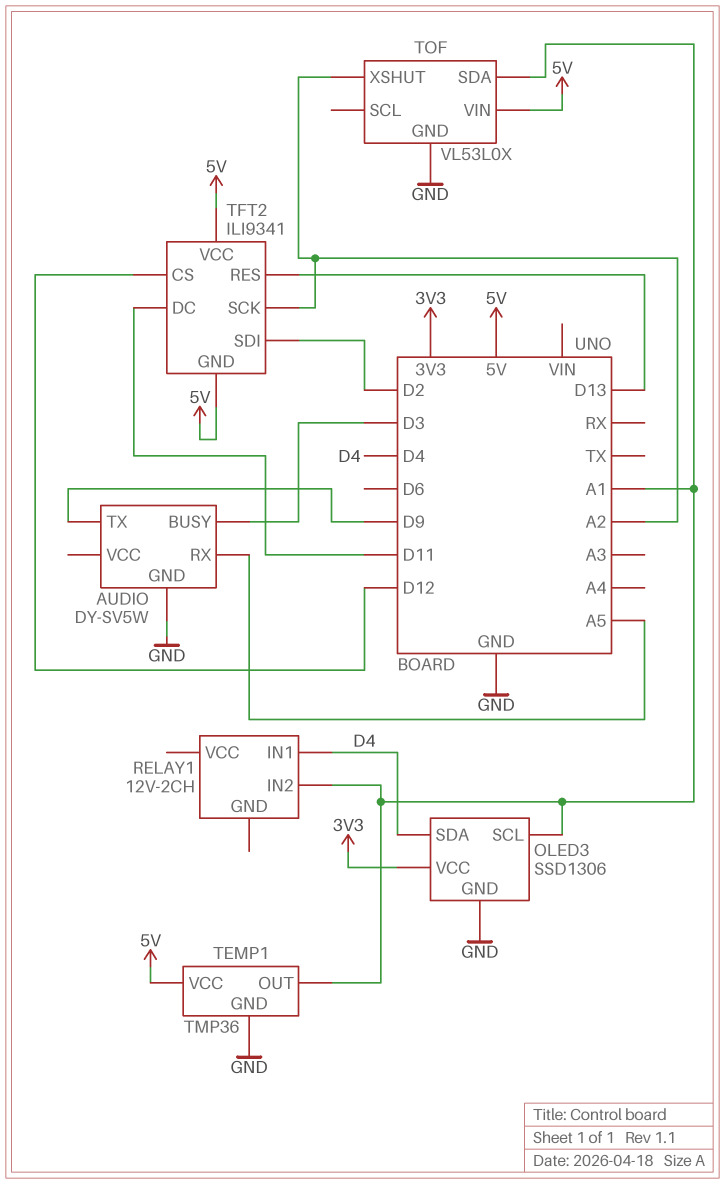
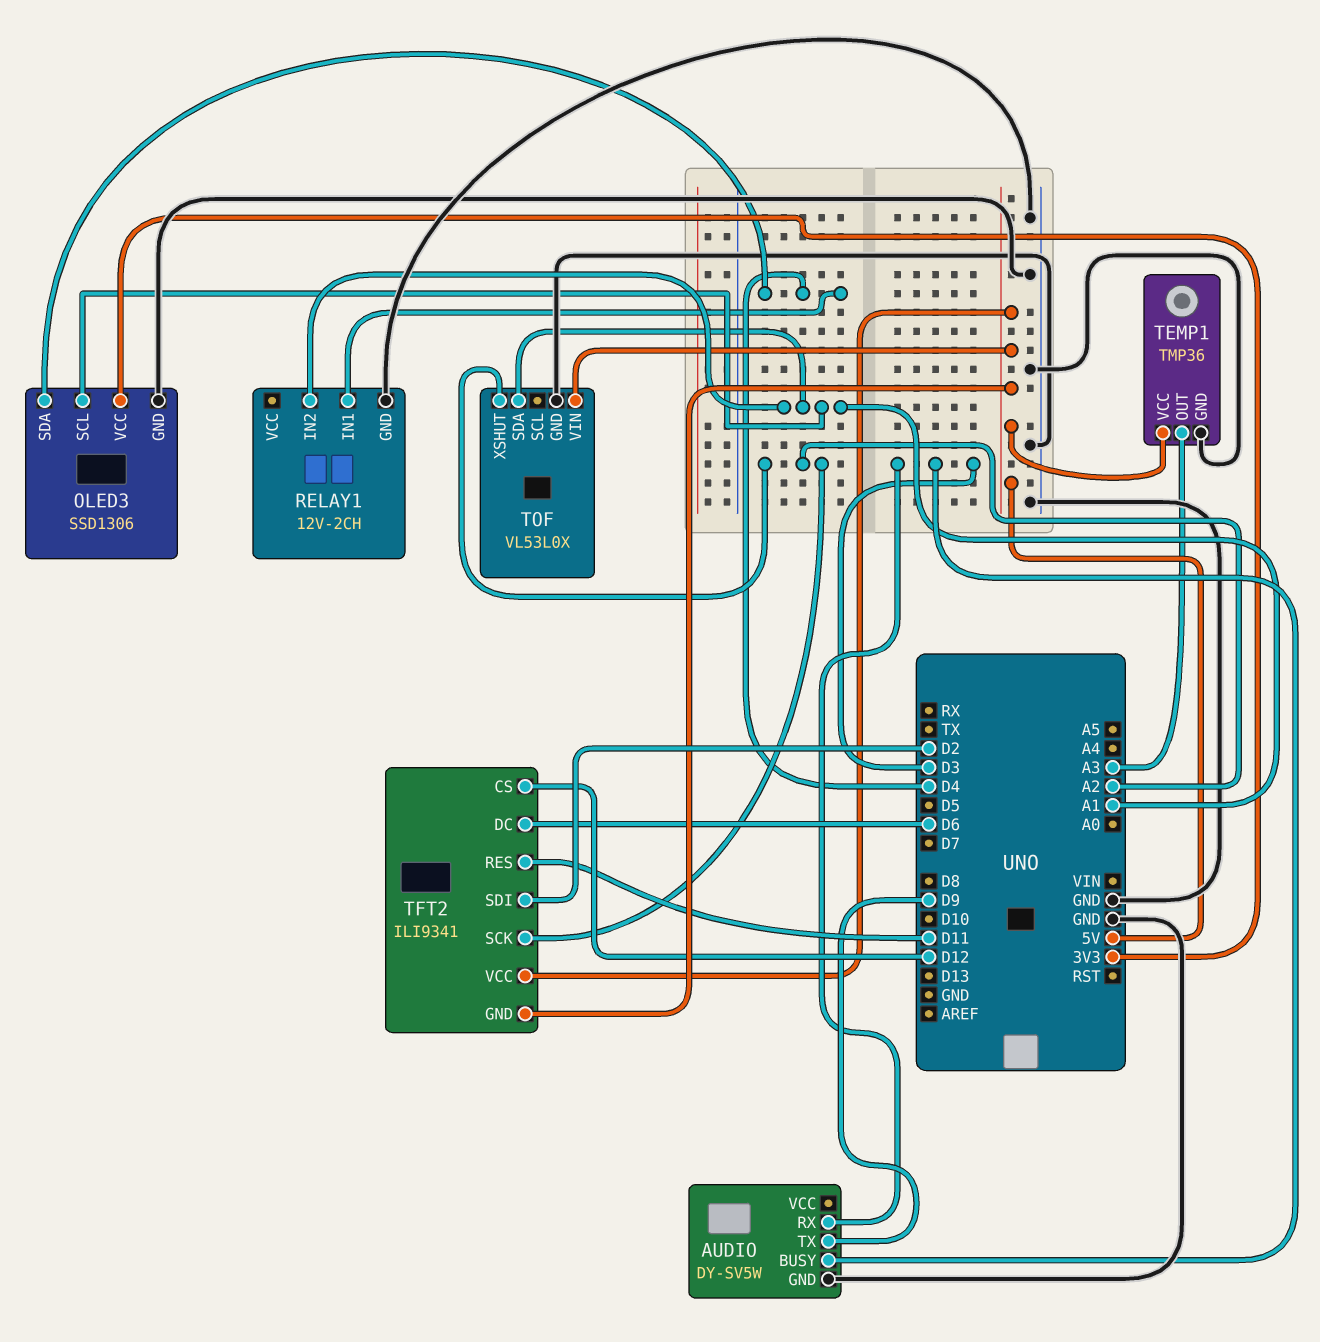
AUDIO pin RX: A5 -> D3
RELAY1 pin GND: none -> GND
TEMP1 pin OUT: A1 -> A3
TFT2 pin DC: D11 -> D6
TFT2 pin RES: D13 -> D11

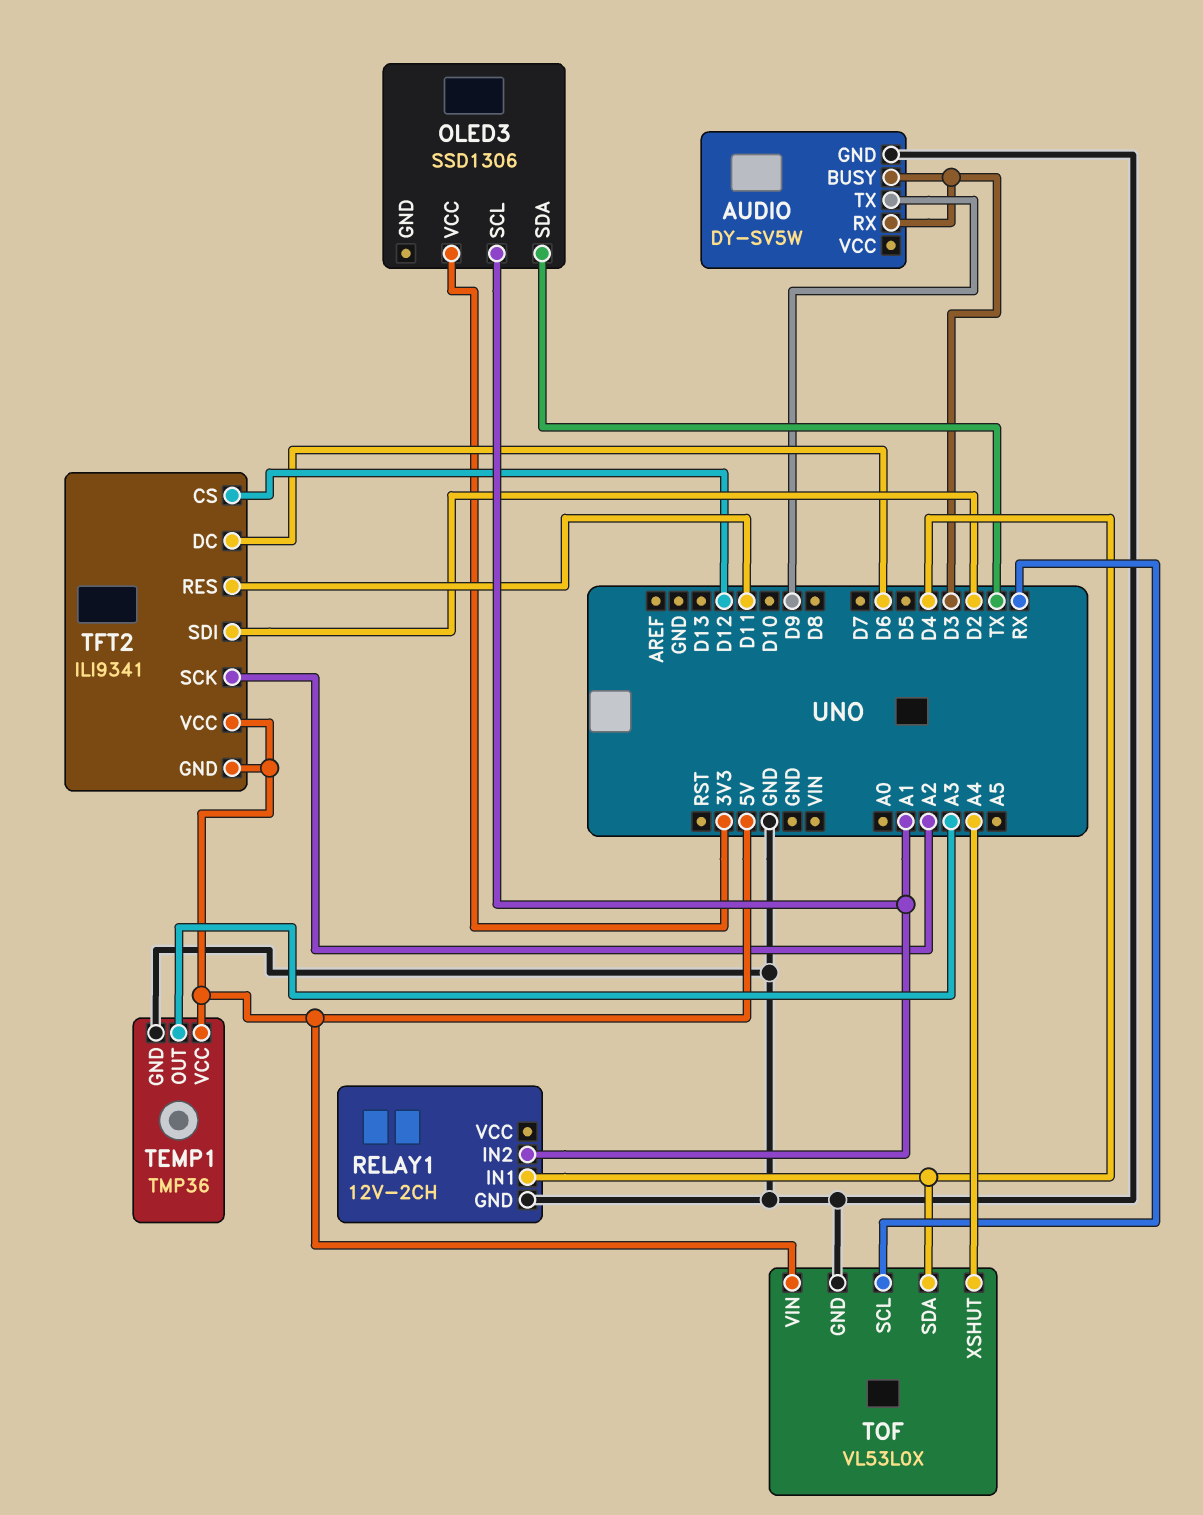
OLED3 pin GND: GND -> none
OLED3 pin SDA: D4 -> TX
TOF pin SCL: none -> RX
TOF pin SDA: A1 -> D4
TOF pin XSHUT: A2 -> A4

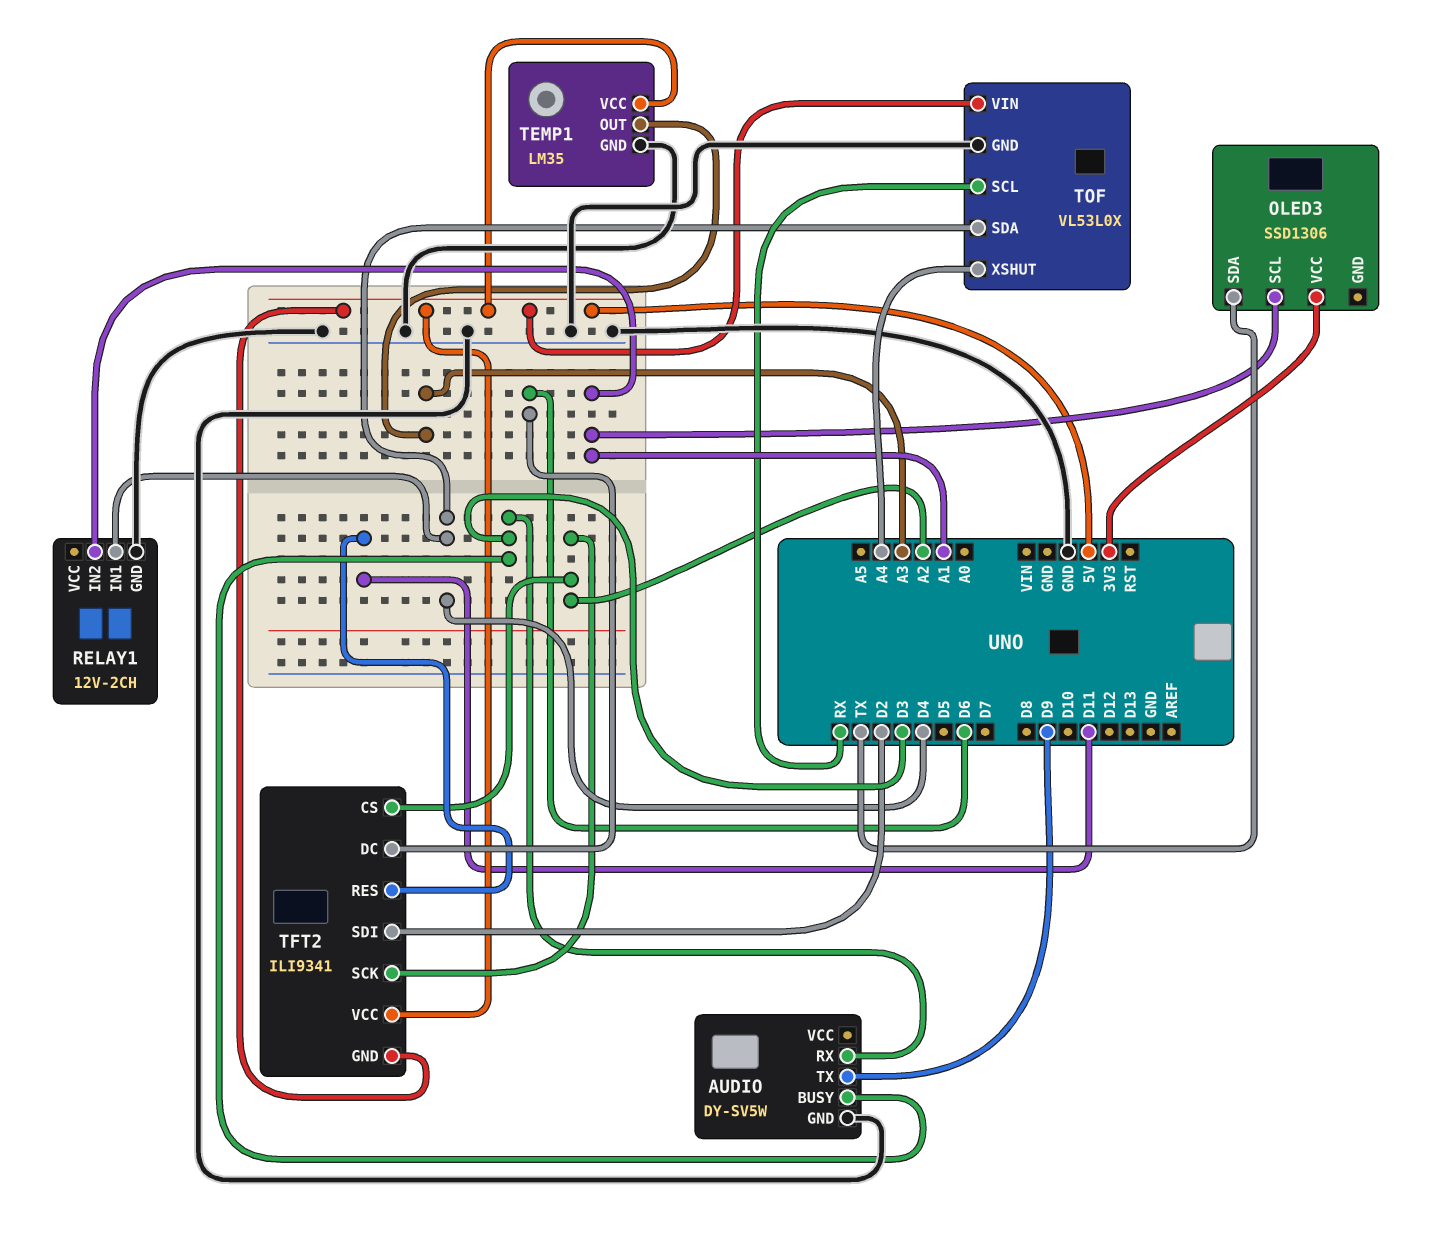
TEMP1: TMP36 -> LM35
TFT2 pin CS: D12 -> A2

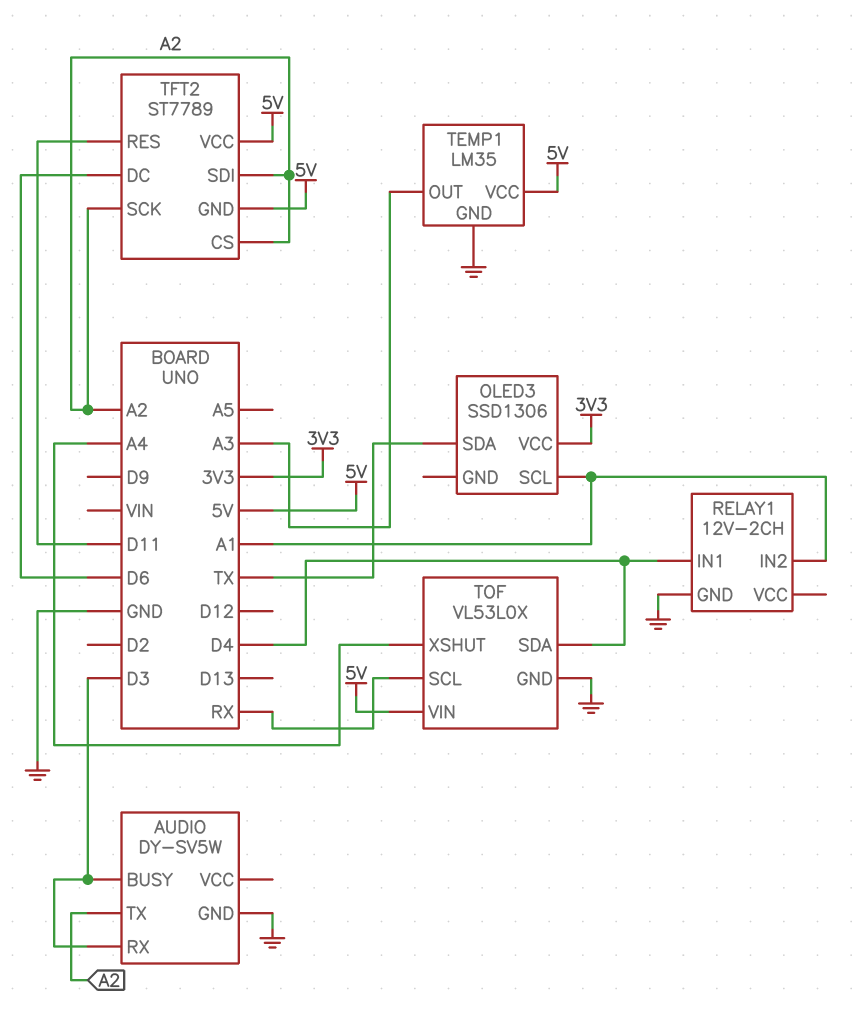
AUDIO pin TX: D9 -> A2
TFT2: ILI9341 -> ST7789
TFT2 pin SDI: D2 -> A2

